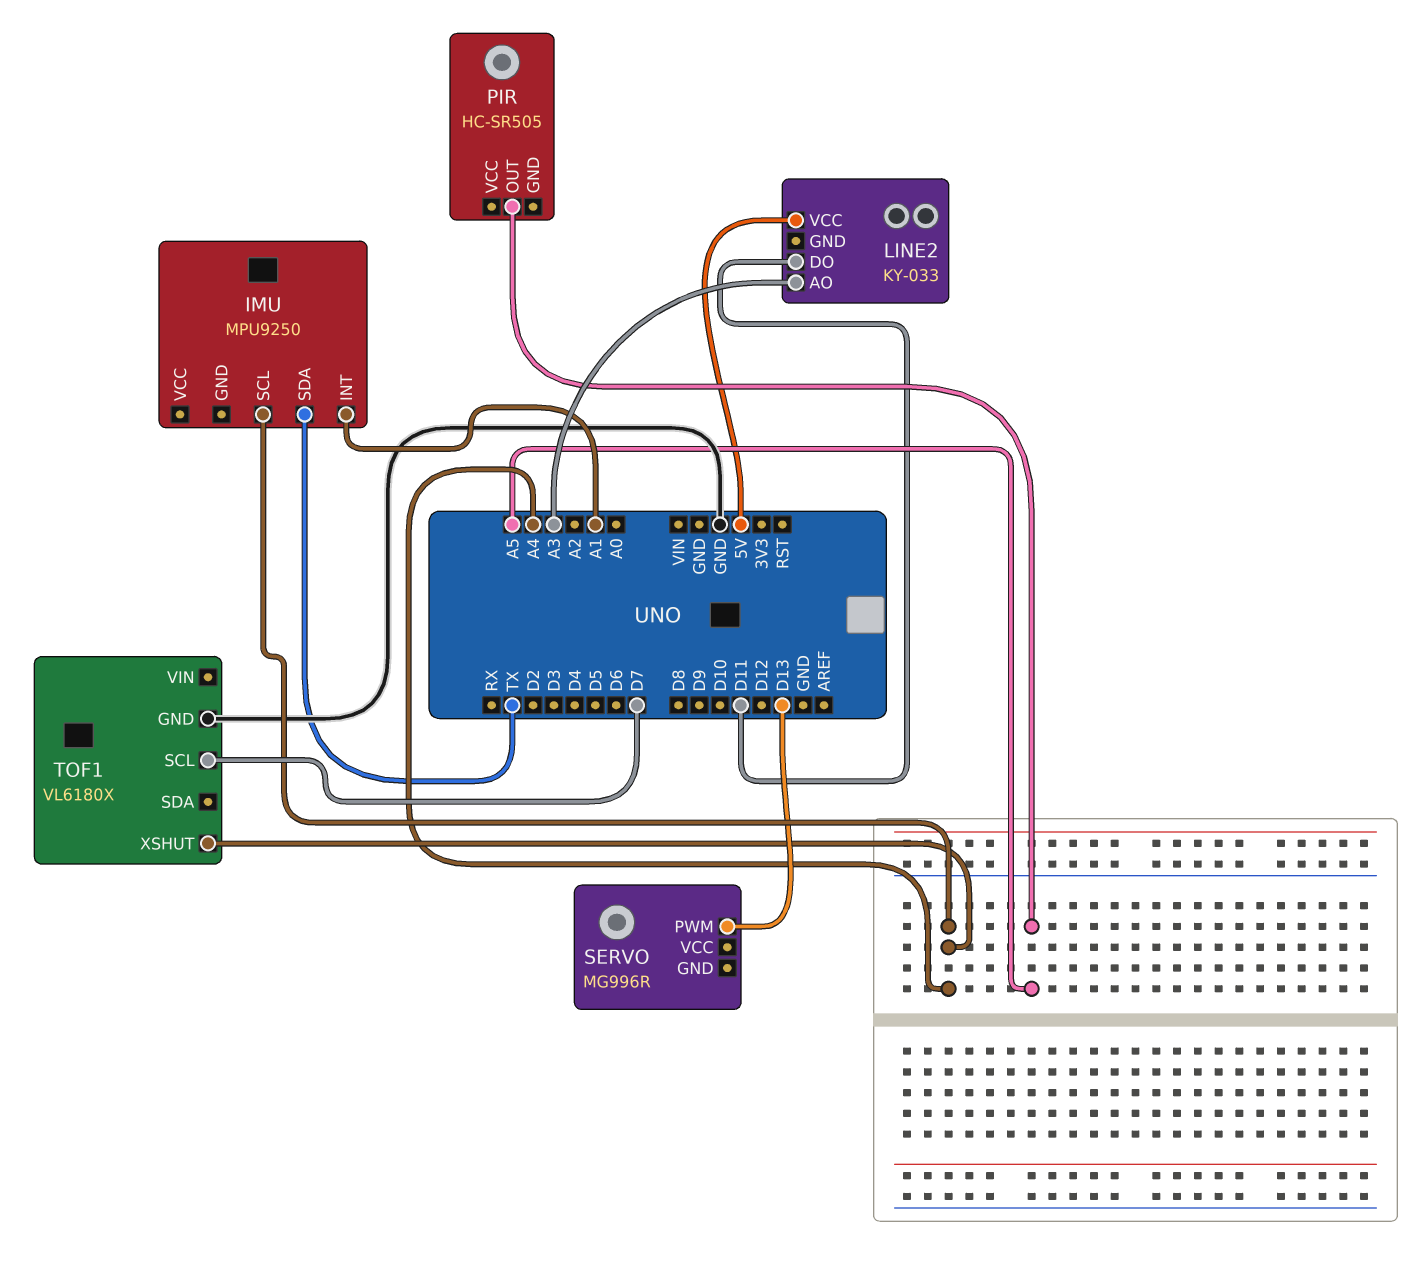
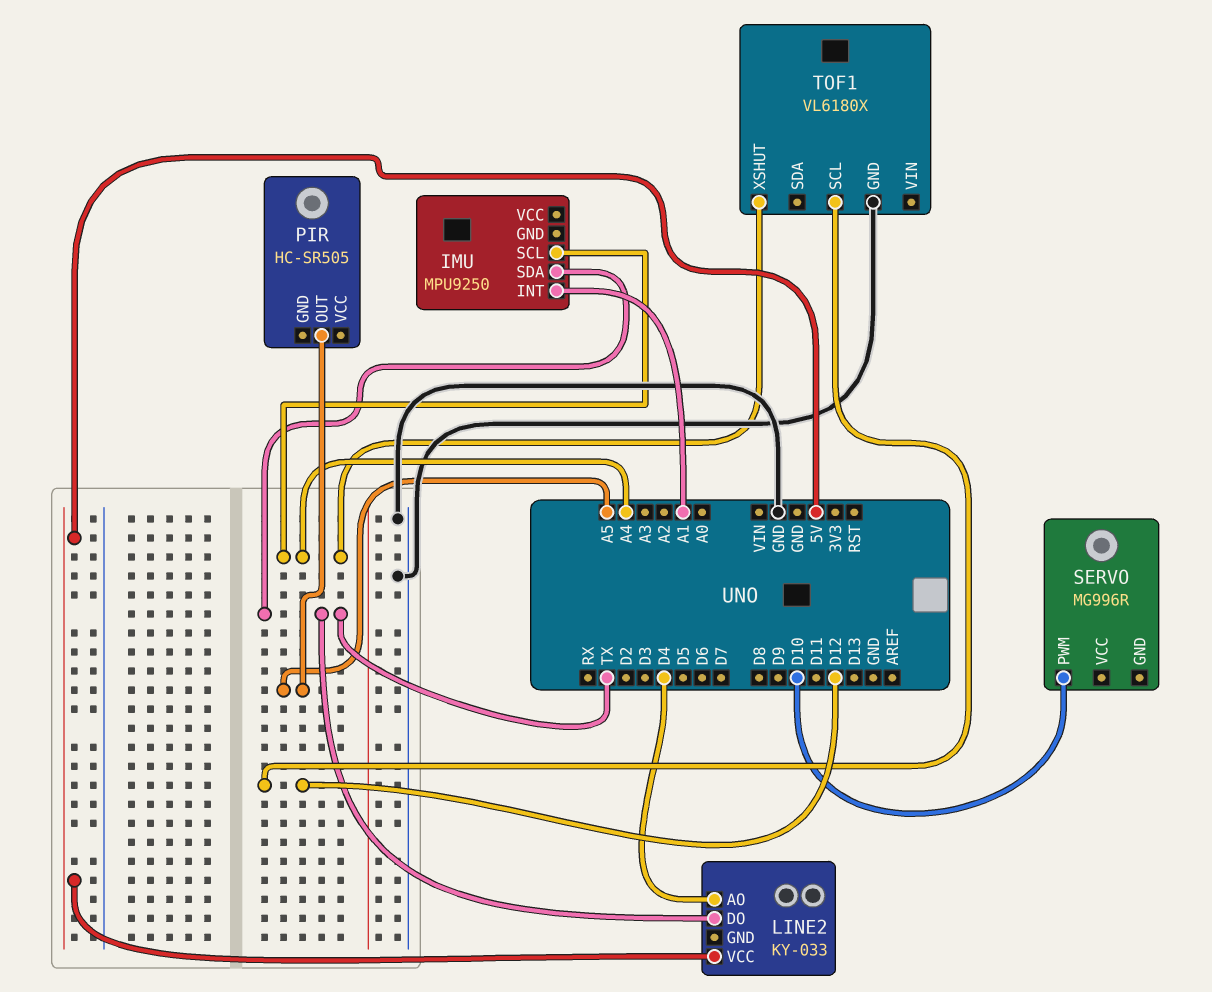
LINE2 pin AO: A3 -> D4
LINE2 pin DO: D11 -> TX
SERVO pin PWM: D13 -> D10
TOF1 pin SCL: D7 -> D12

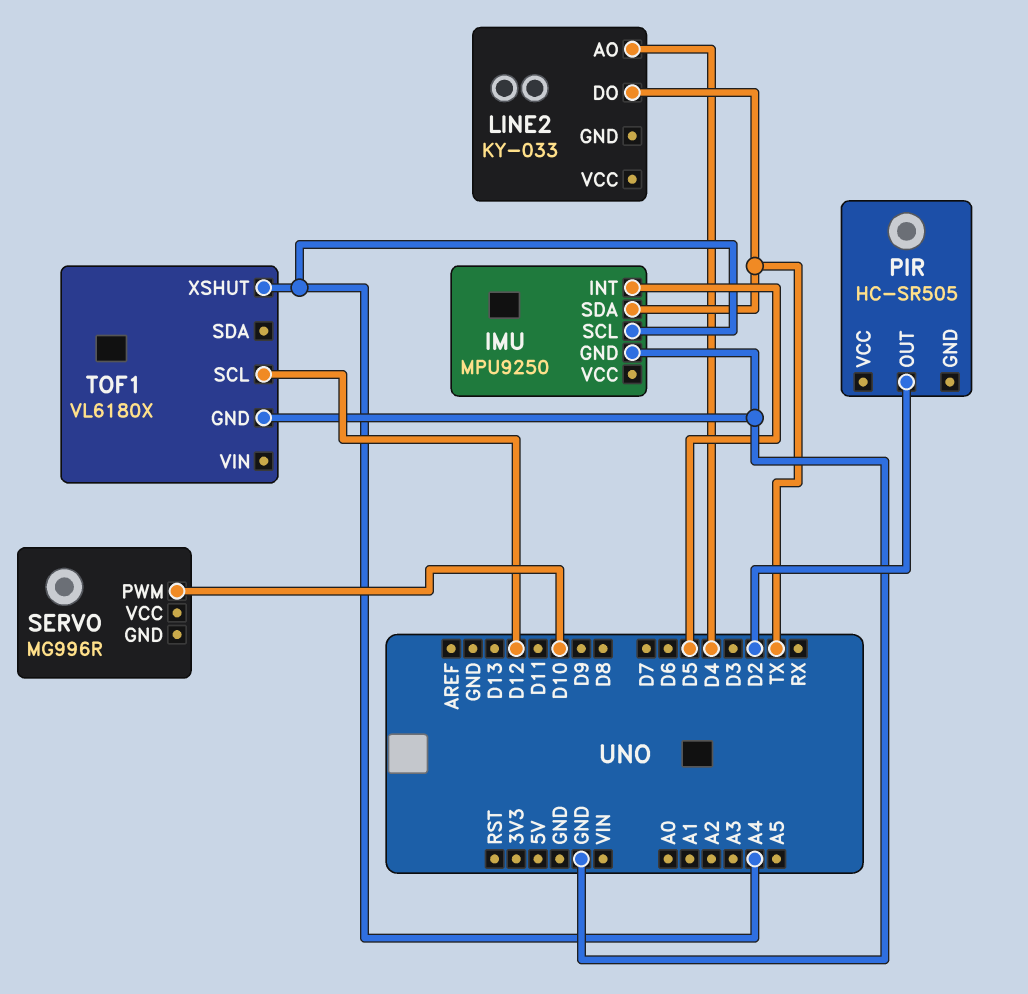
IMU pin GND: none -> GND
IMU pin INT: A1 -> D5
LINE2 pin VCC: 5V -> none
PIR pin OUT: A5 -> D2

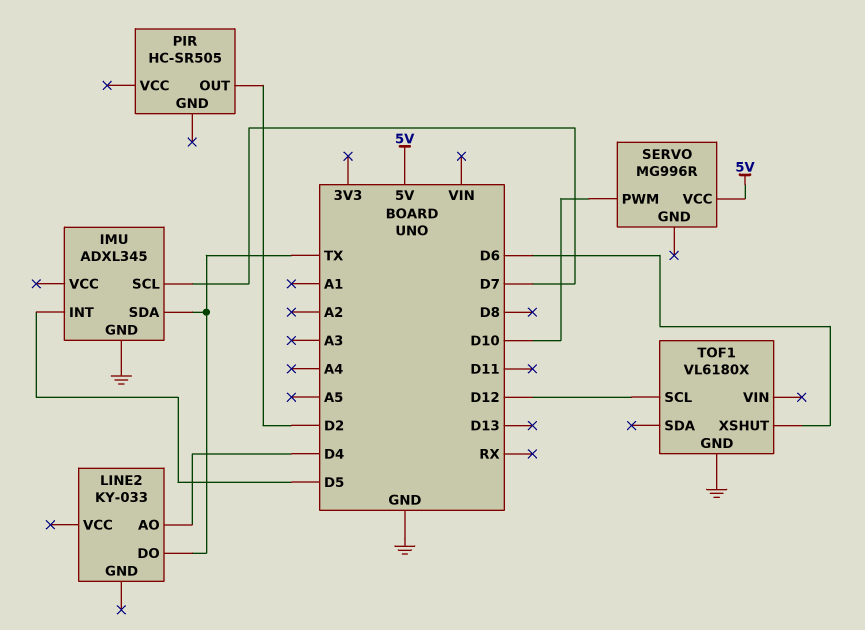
IMU: MPU9250 -> ADXL345
IMU pin SCL: A4 -> D7
SERVO pin VCC: none -> 5V
TOF1 pin XSHUT: A4 -> D6

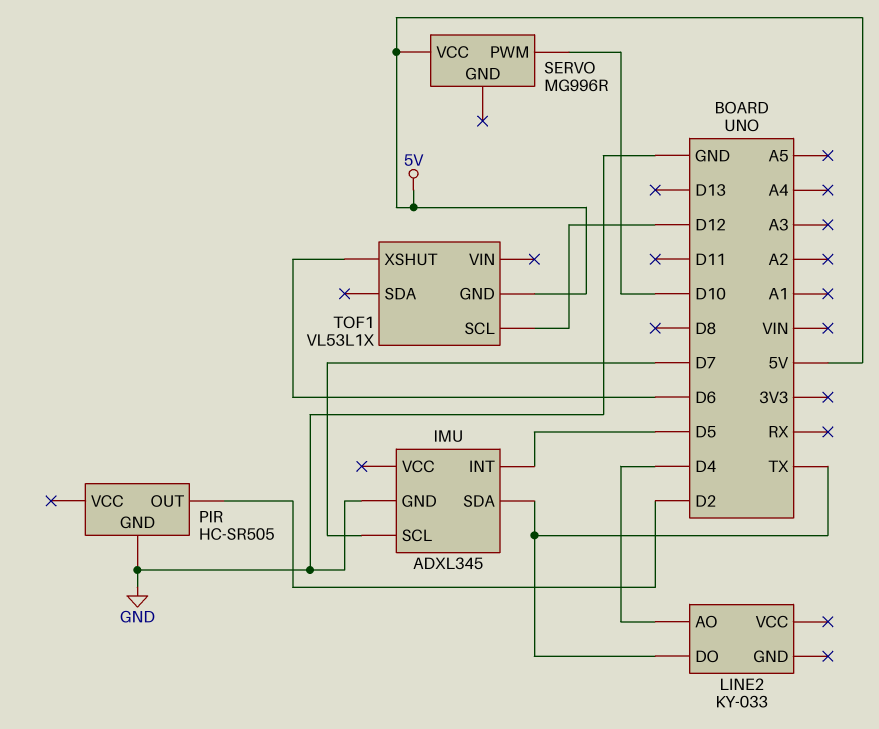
PIR pin GND: none -> GND
TOF1: VL6180X -> VL53L1X
TOF1 pin GND: GND -> 5V

